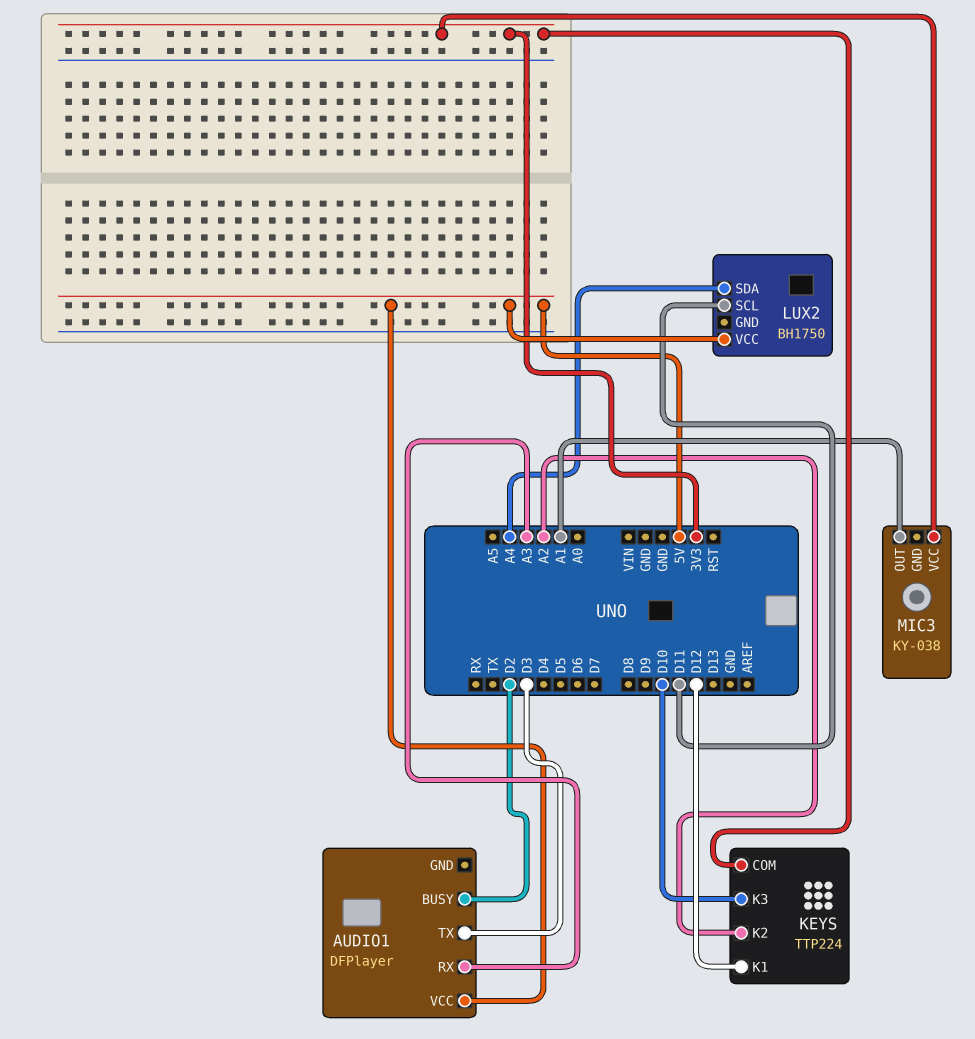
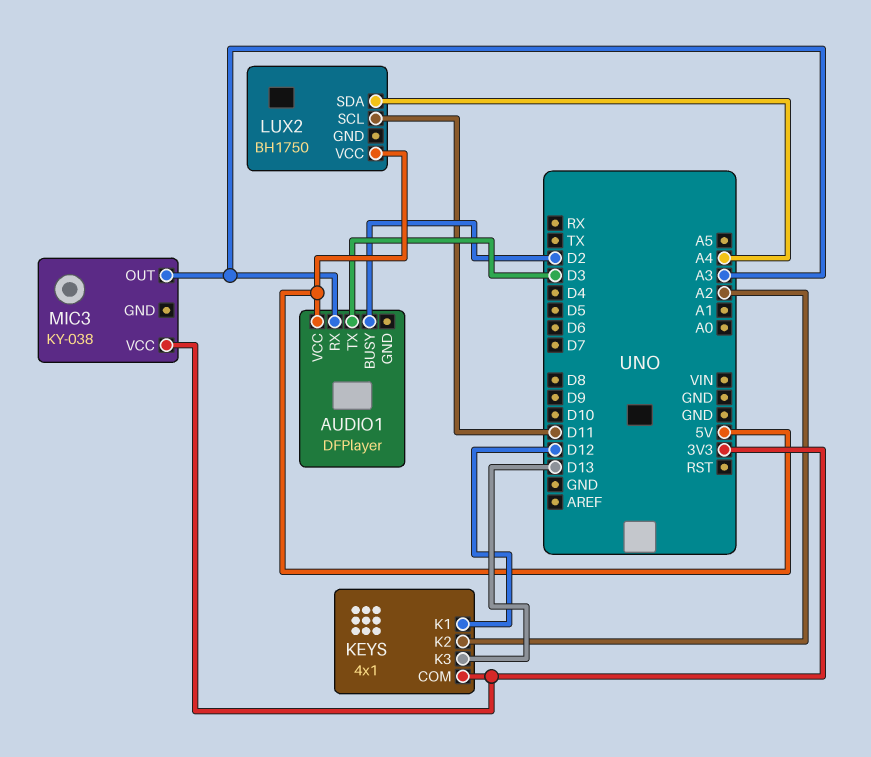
KEYS: TTP224 -> 4x1
KEYS pin K3: D10 -> D13
MIC3 pin OUT: A1 -> A3

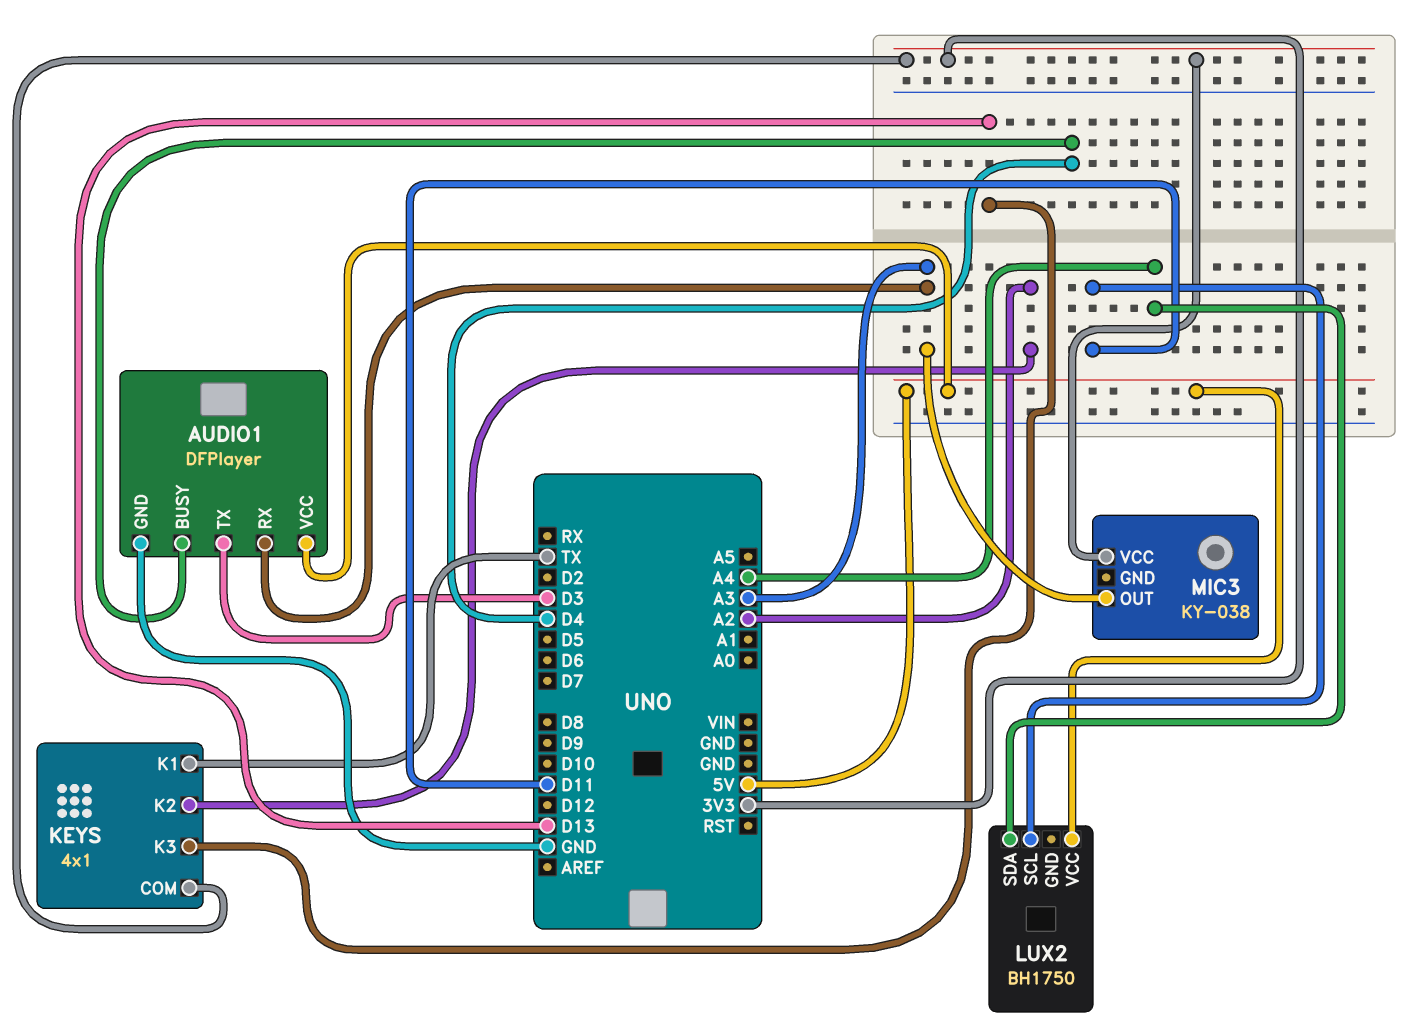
AUDIO1 pin BUSY: D2 -> D4
AUDIO1 pin GND: none -> GND
KEYS pin K1: D12 -> TX

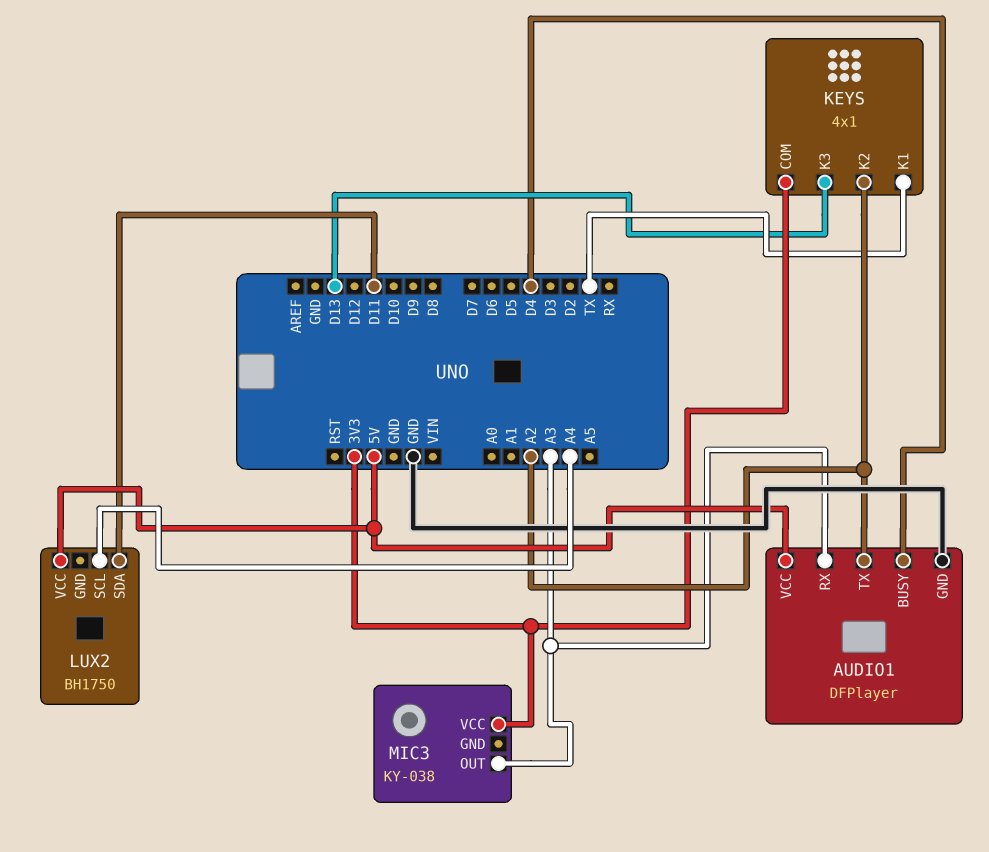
AUDIO1 pin TX: D3 -> A2
LUX2 pin SCL: D11 -> A4
LUX2 pin SDA: A4 -> D11

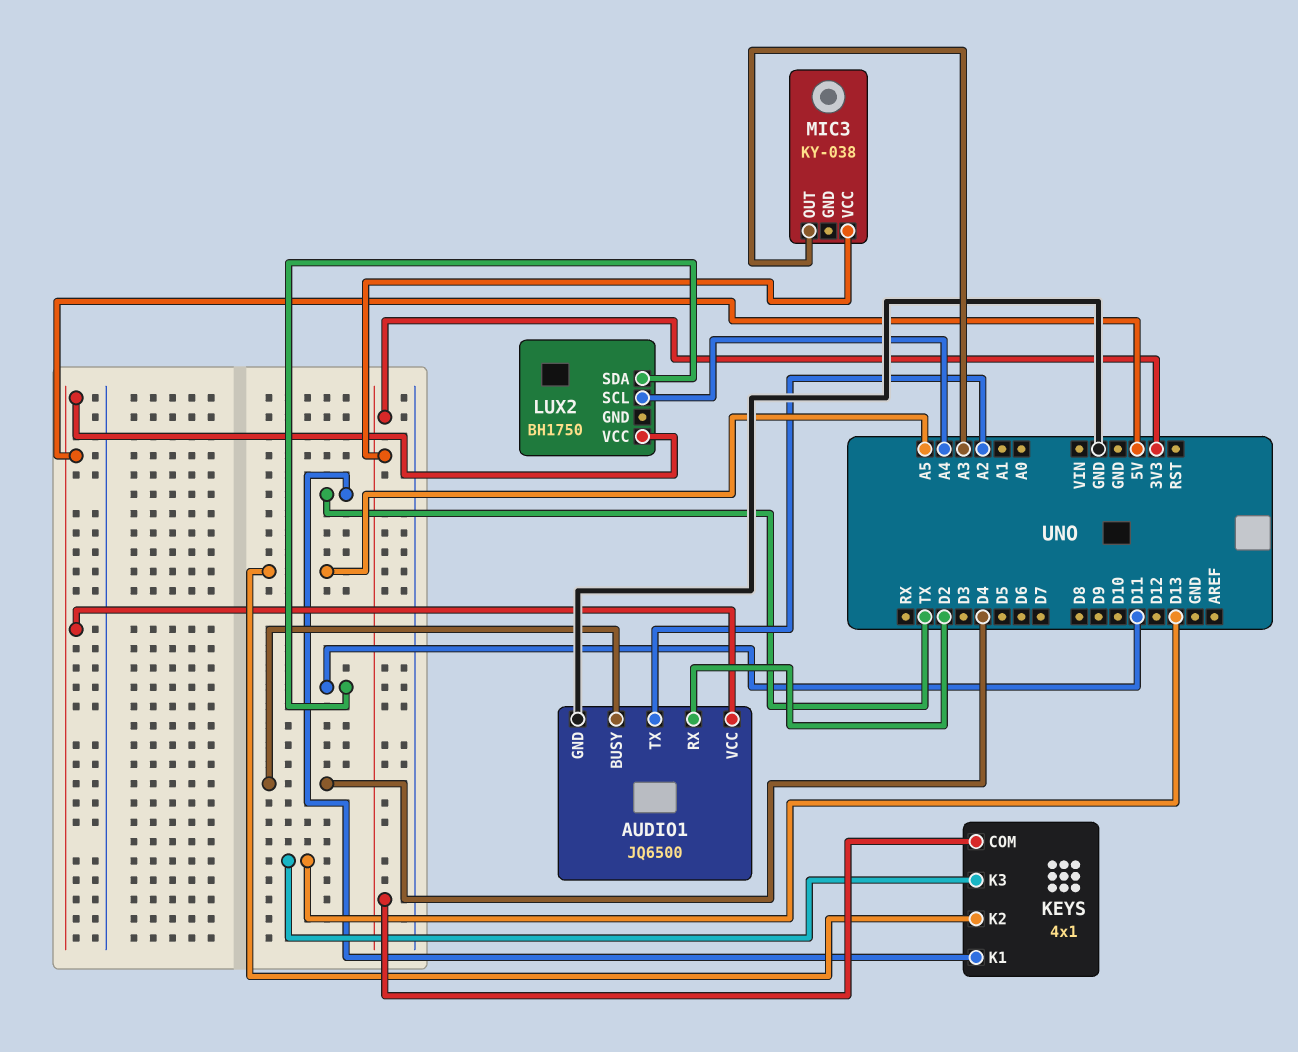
AUDIO1: DFPlayer -> JQ6500
AUDIO1 pin RX: A3 -> D2
KEYS pin K2: A2 -> A5

